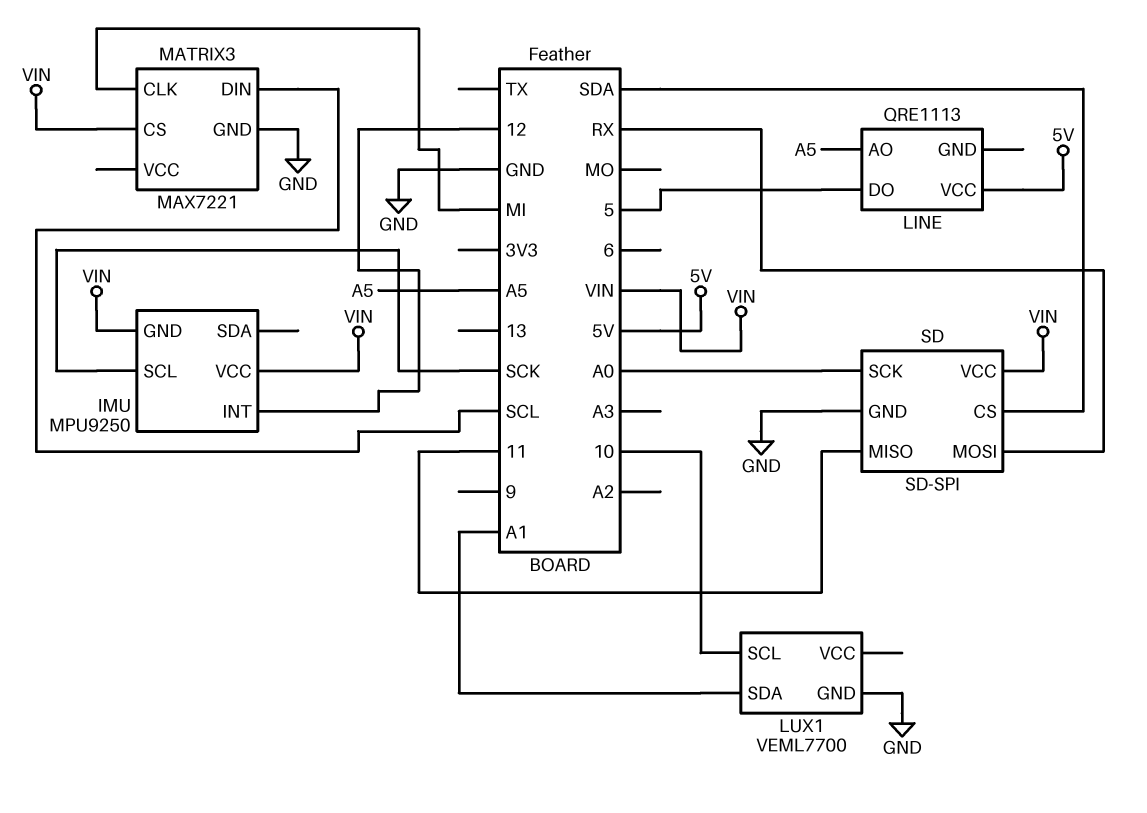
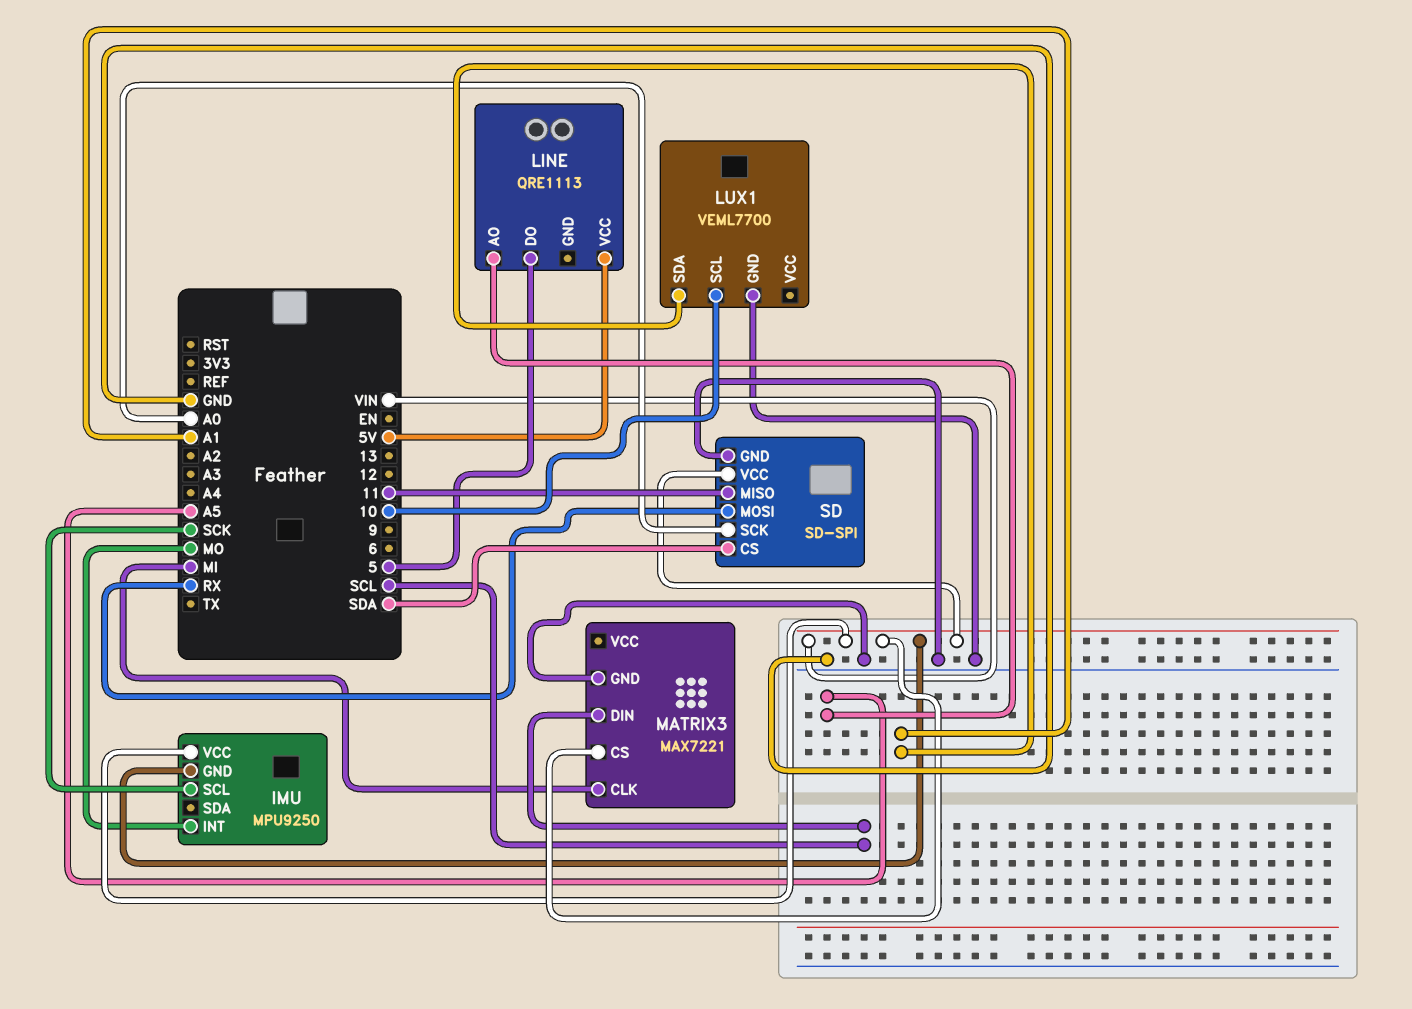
IMU pin INT: 12 -> MO

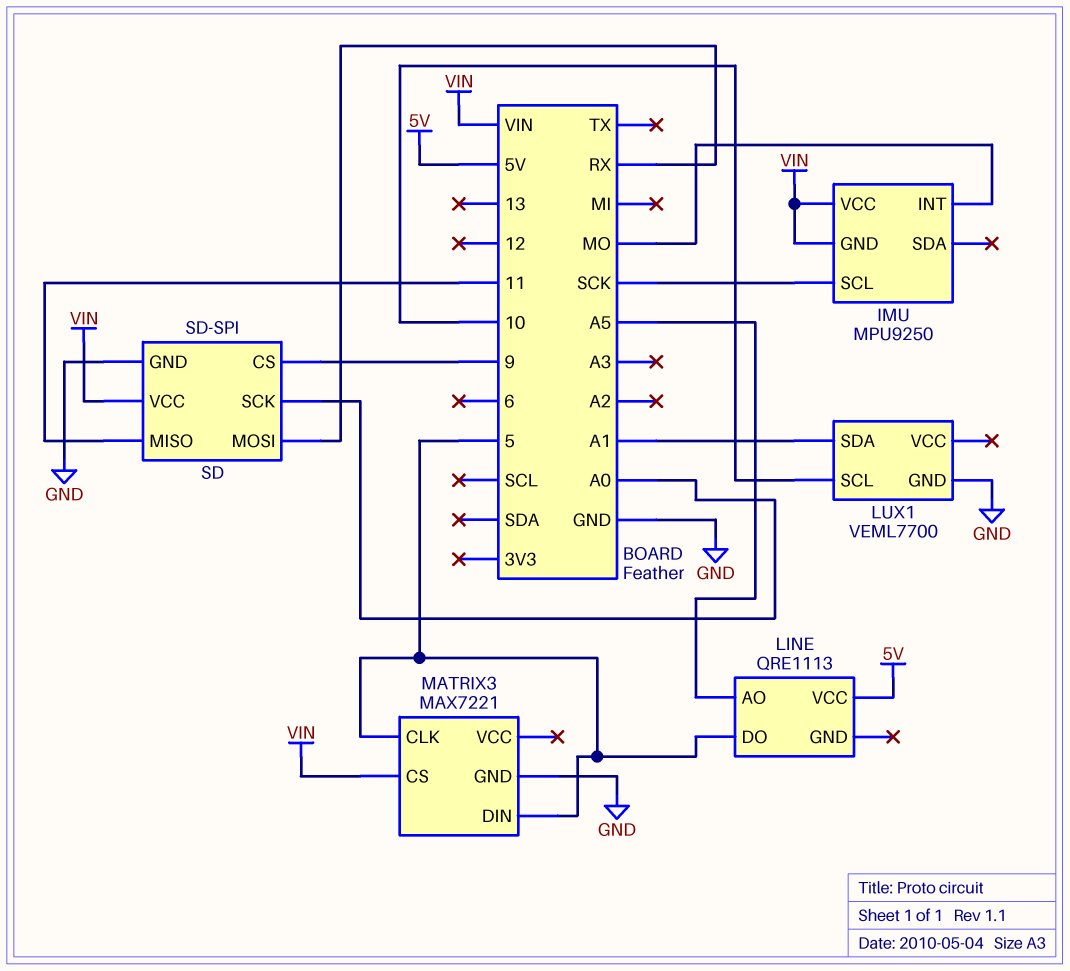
MATRIX3 pin CLK: MI -> 5
MATRIX3 pin DIN: SCL -> 5
SD pin CS: SDA -> 9

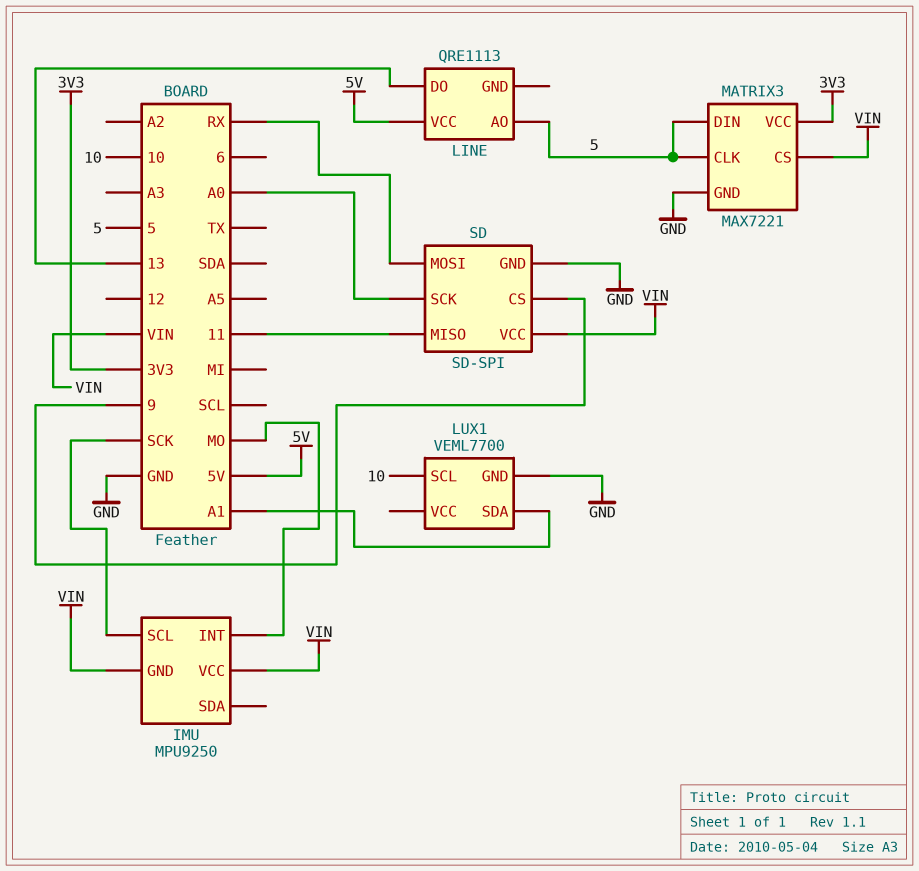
LINE pin AO: A5 -> 5
LINE pin DO: 5 -> 13
MATRIX3 pin VCC: none -> 3V3

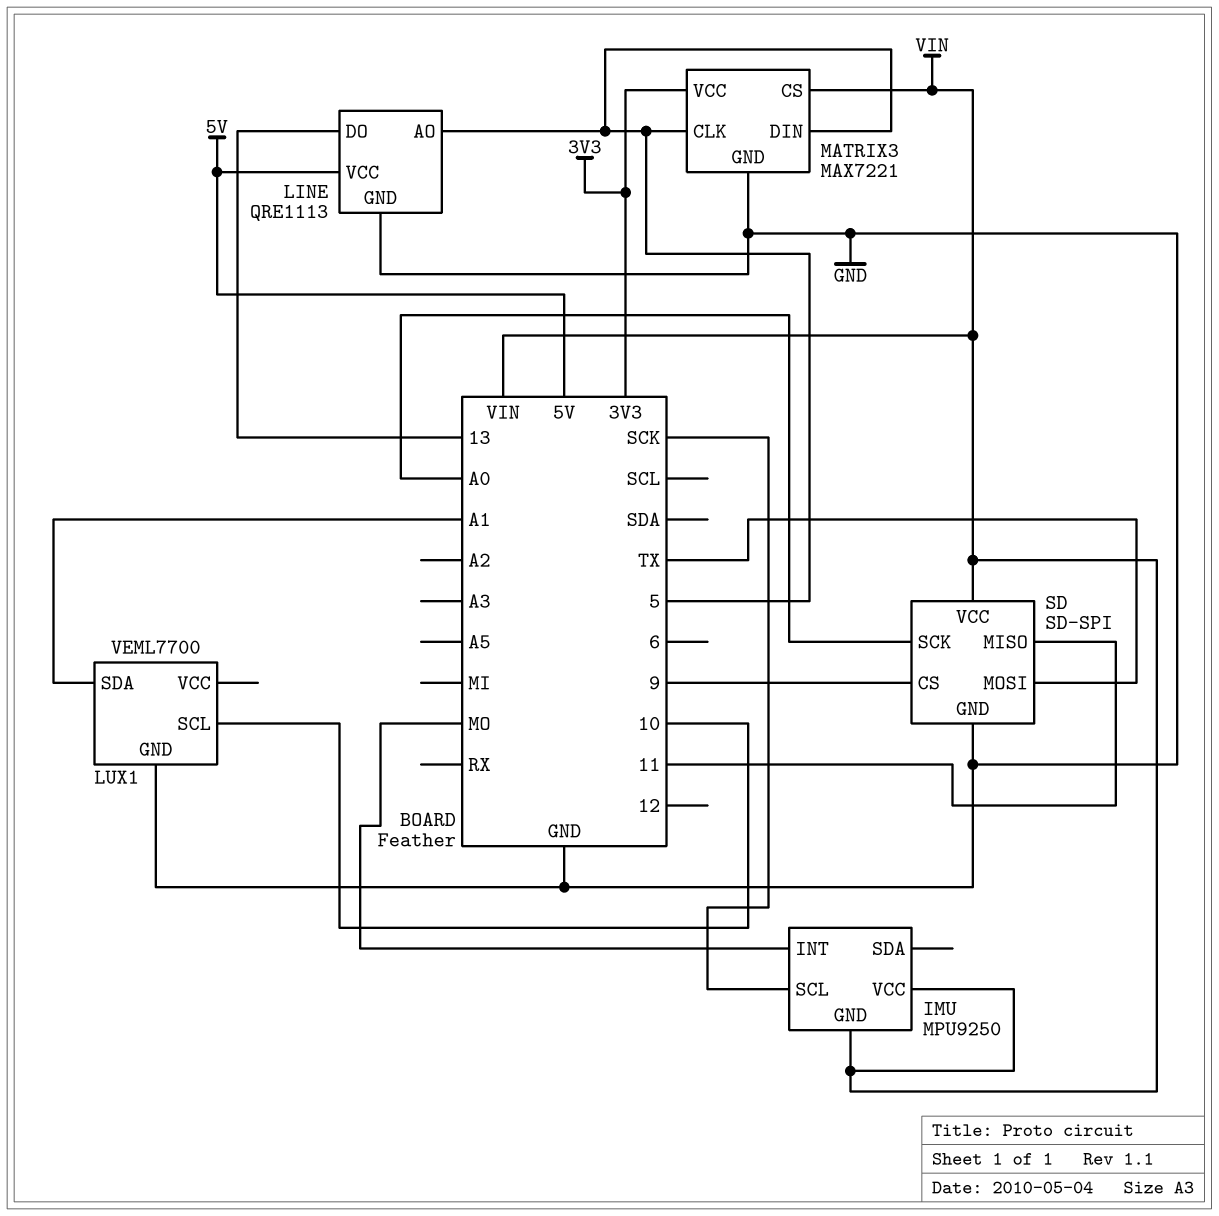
LINE pin GND: none -> GND
SD pin MOSI: RX -> TX

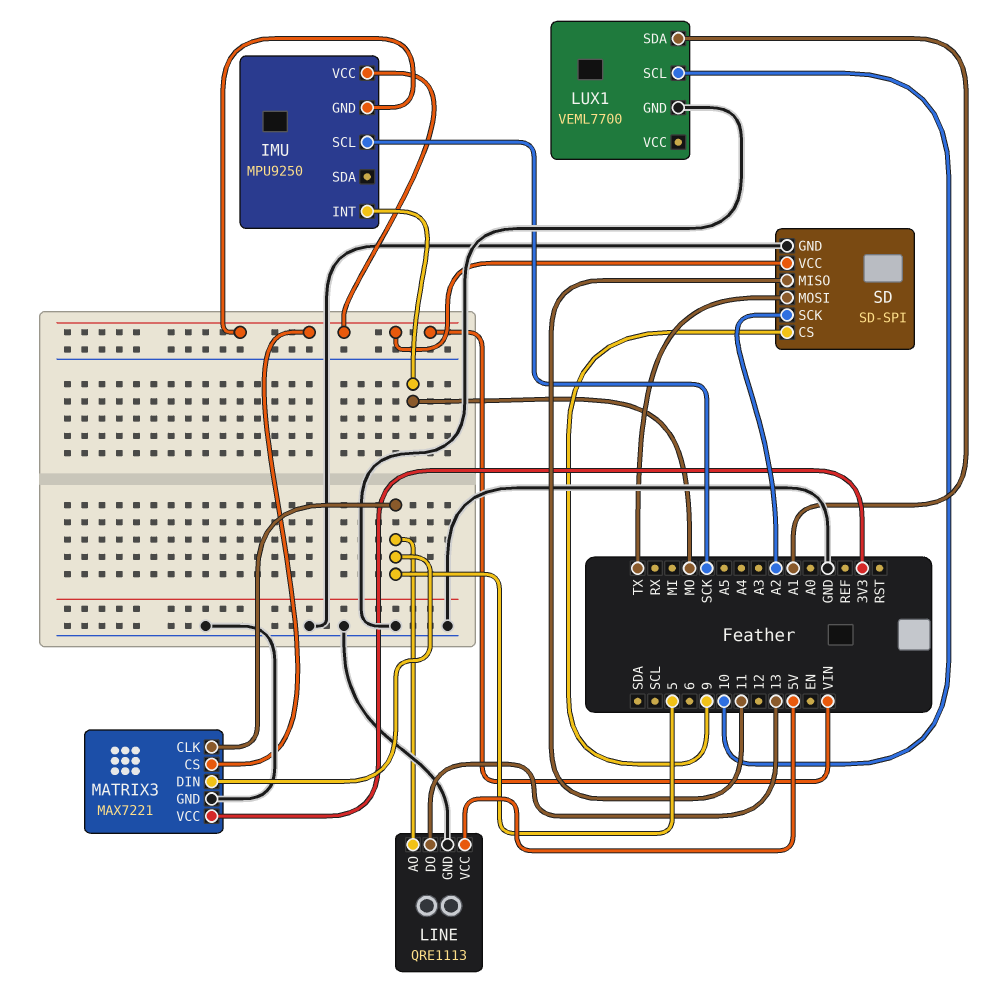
SD pin SCK: A0 -> A2

